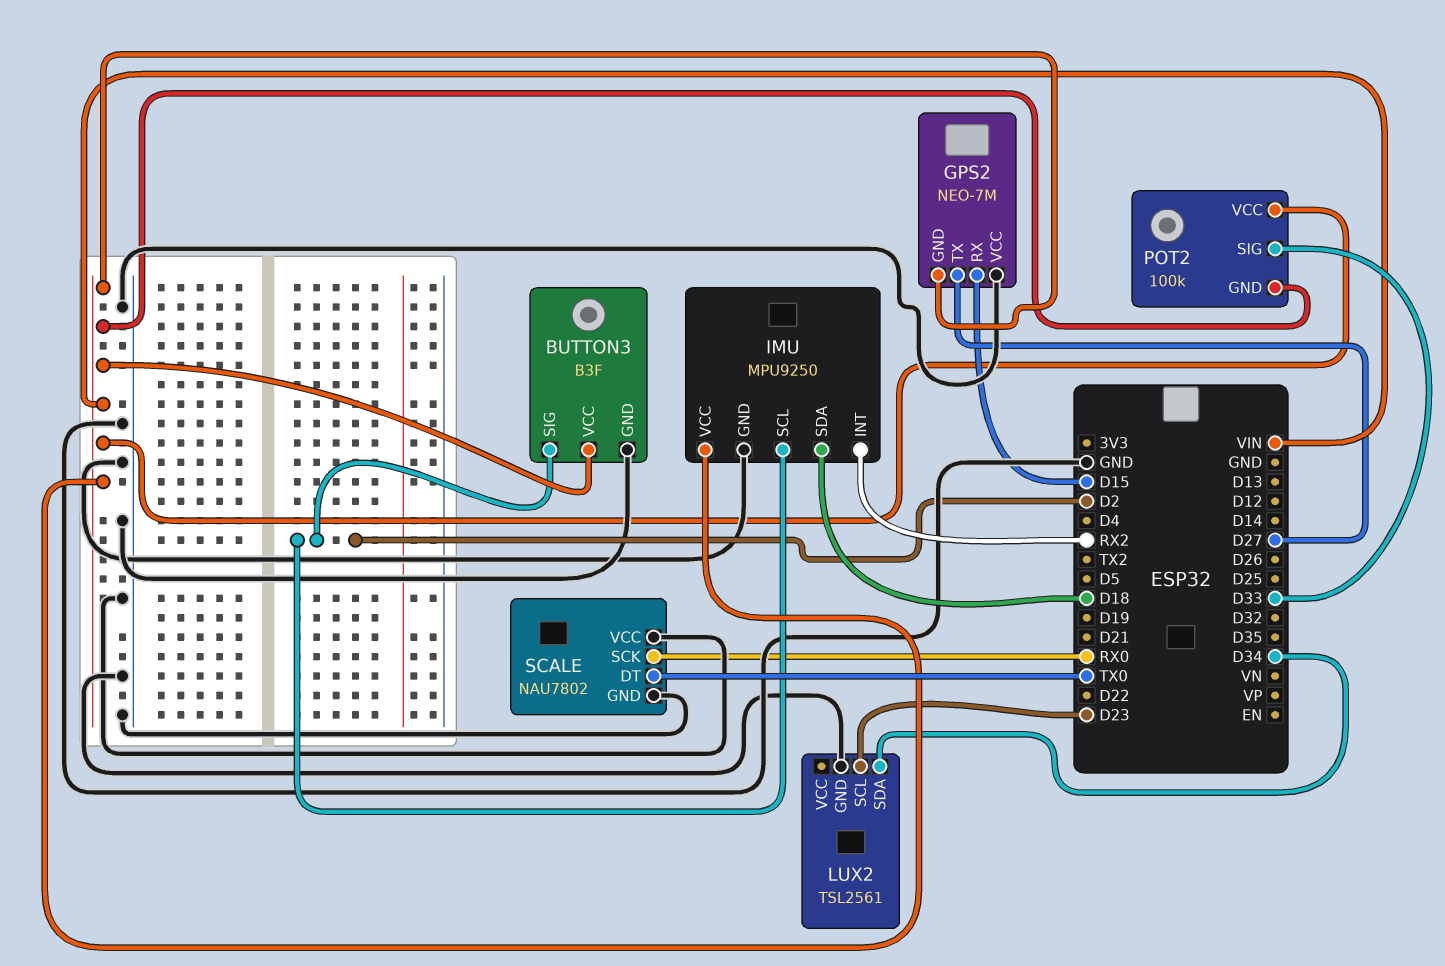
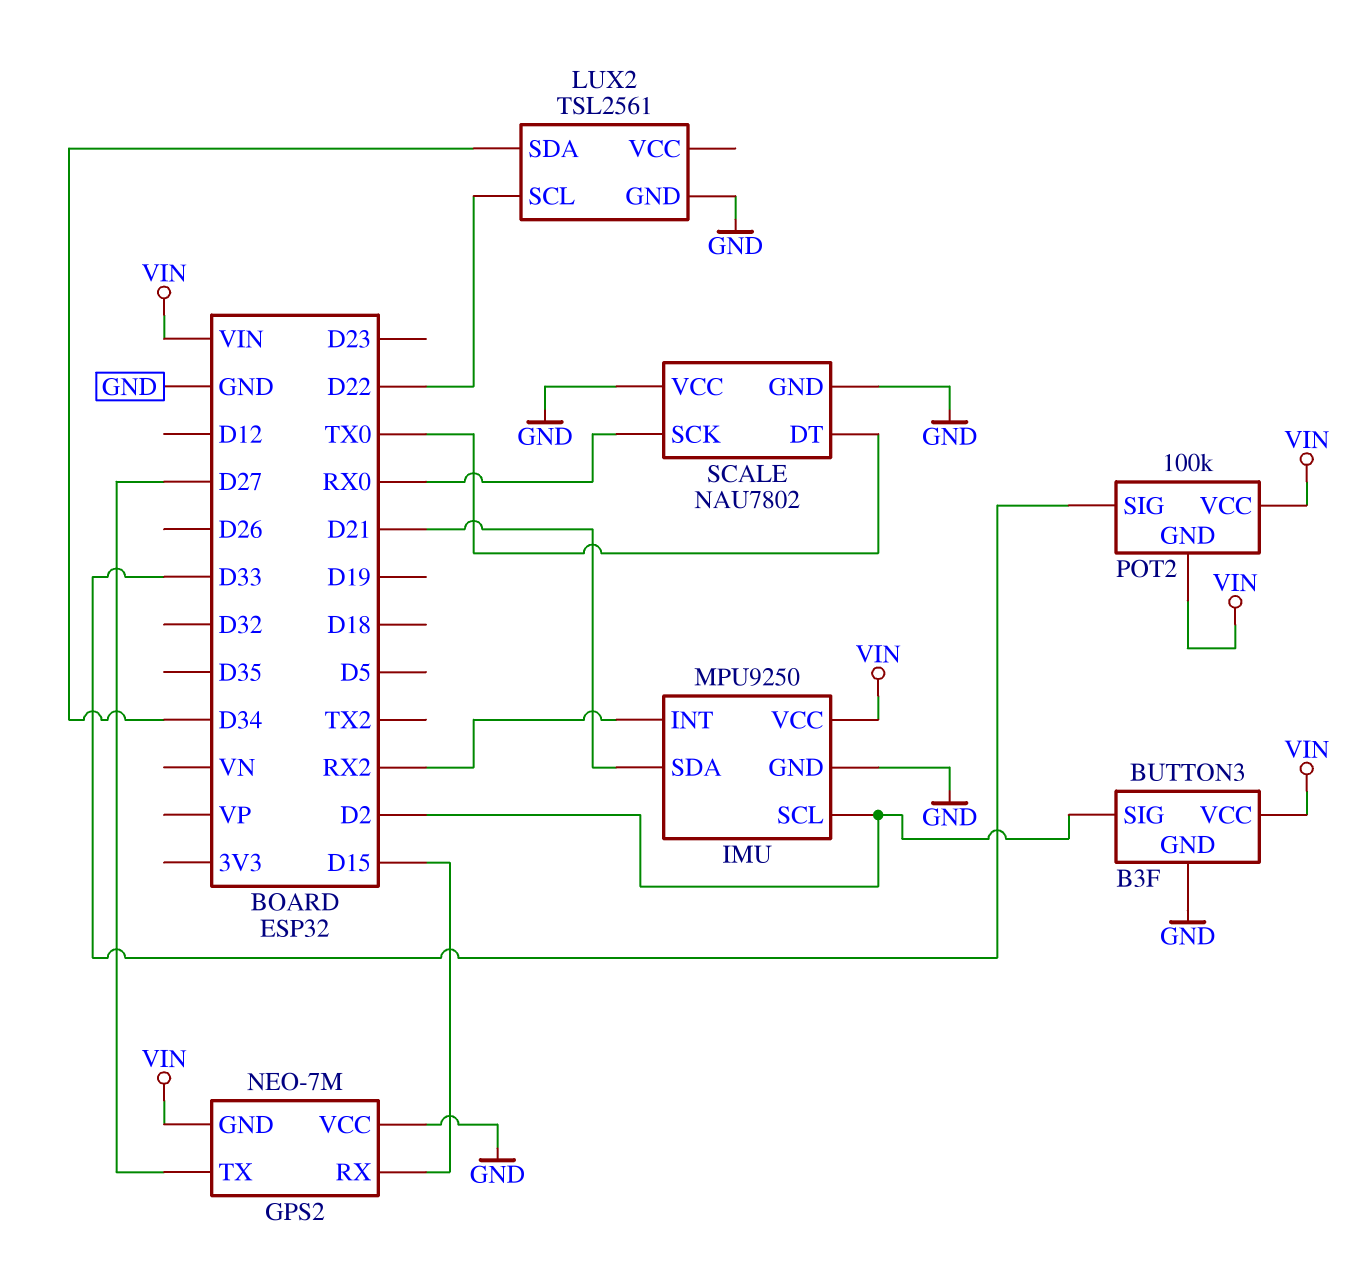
IMU pin SDA: D18 -> D21
LUX2 pin SCL: D23 -> D22

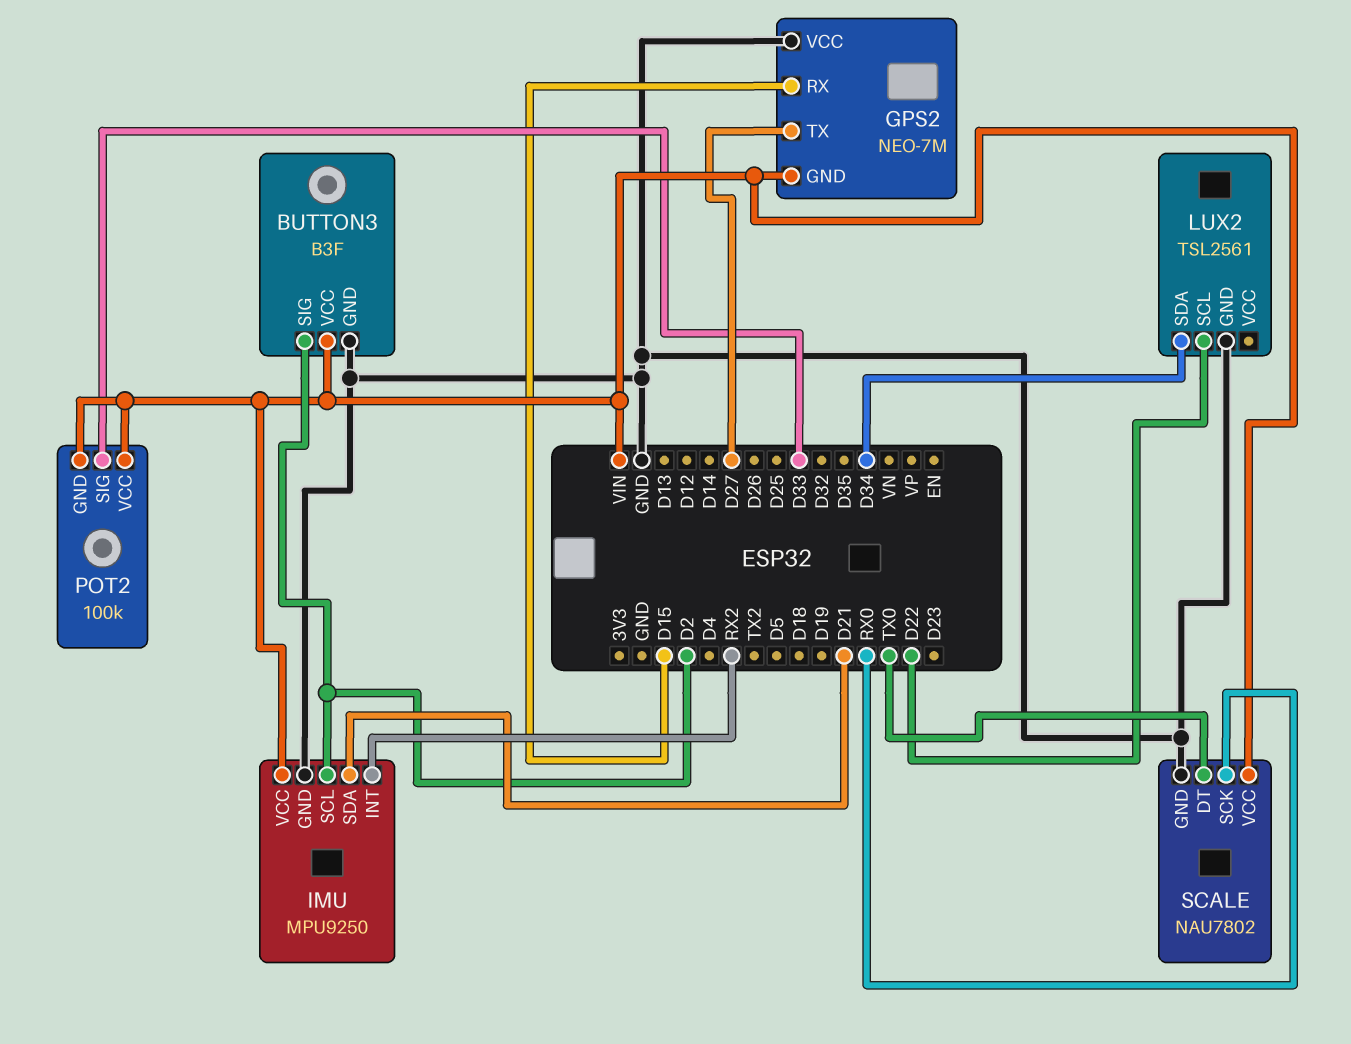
SCALE pin VCC: GND -> VIN

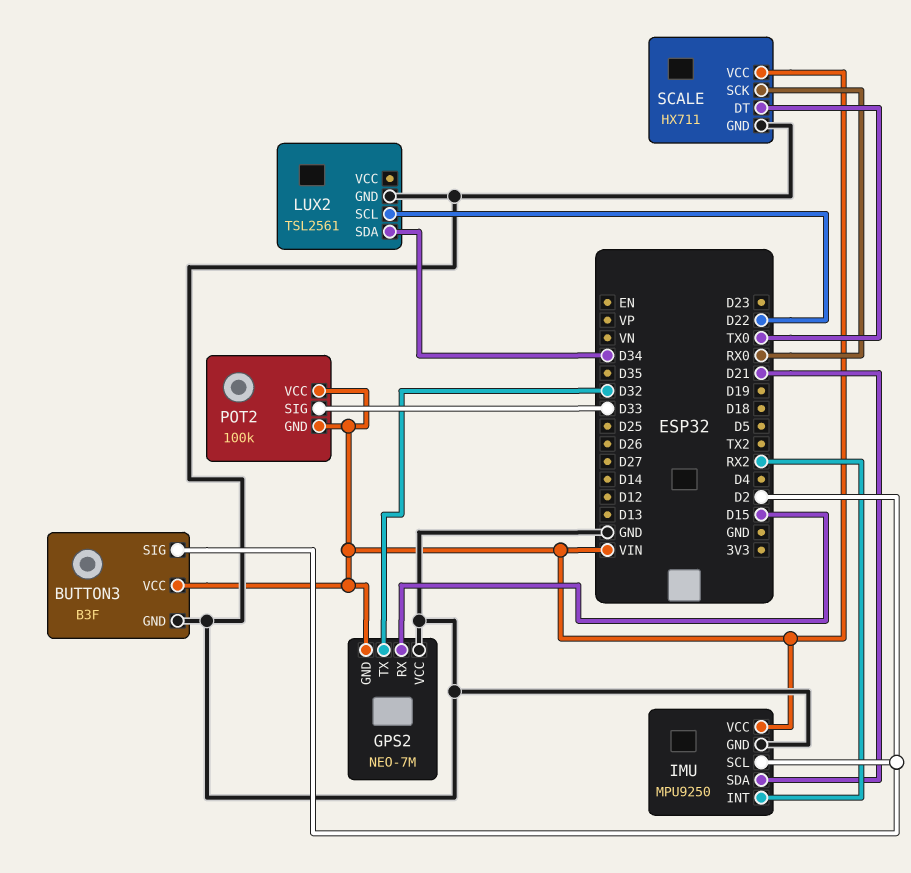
GPS2 pin TX: D27 -> D32
SCALE: NAU7802 -> HX711

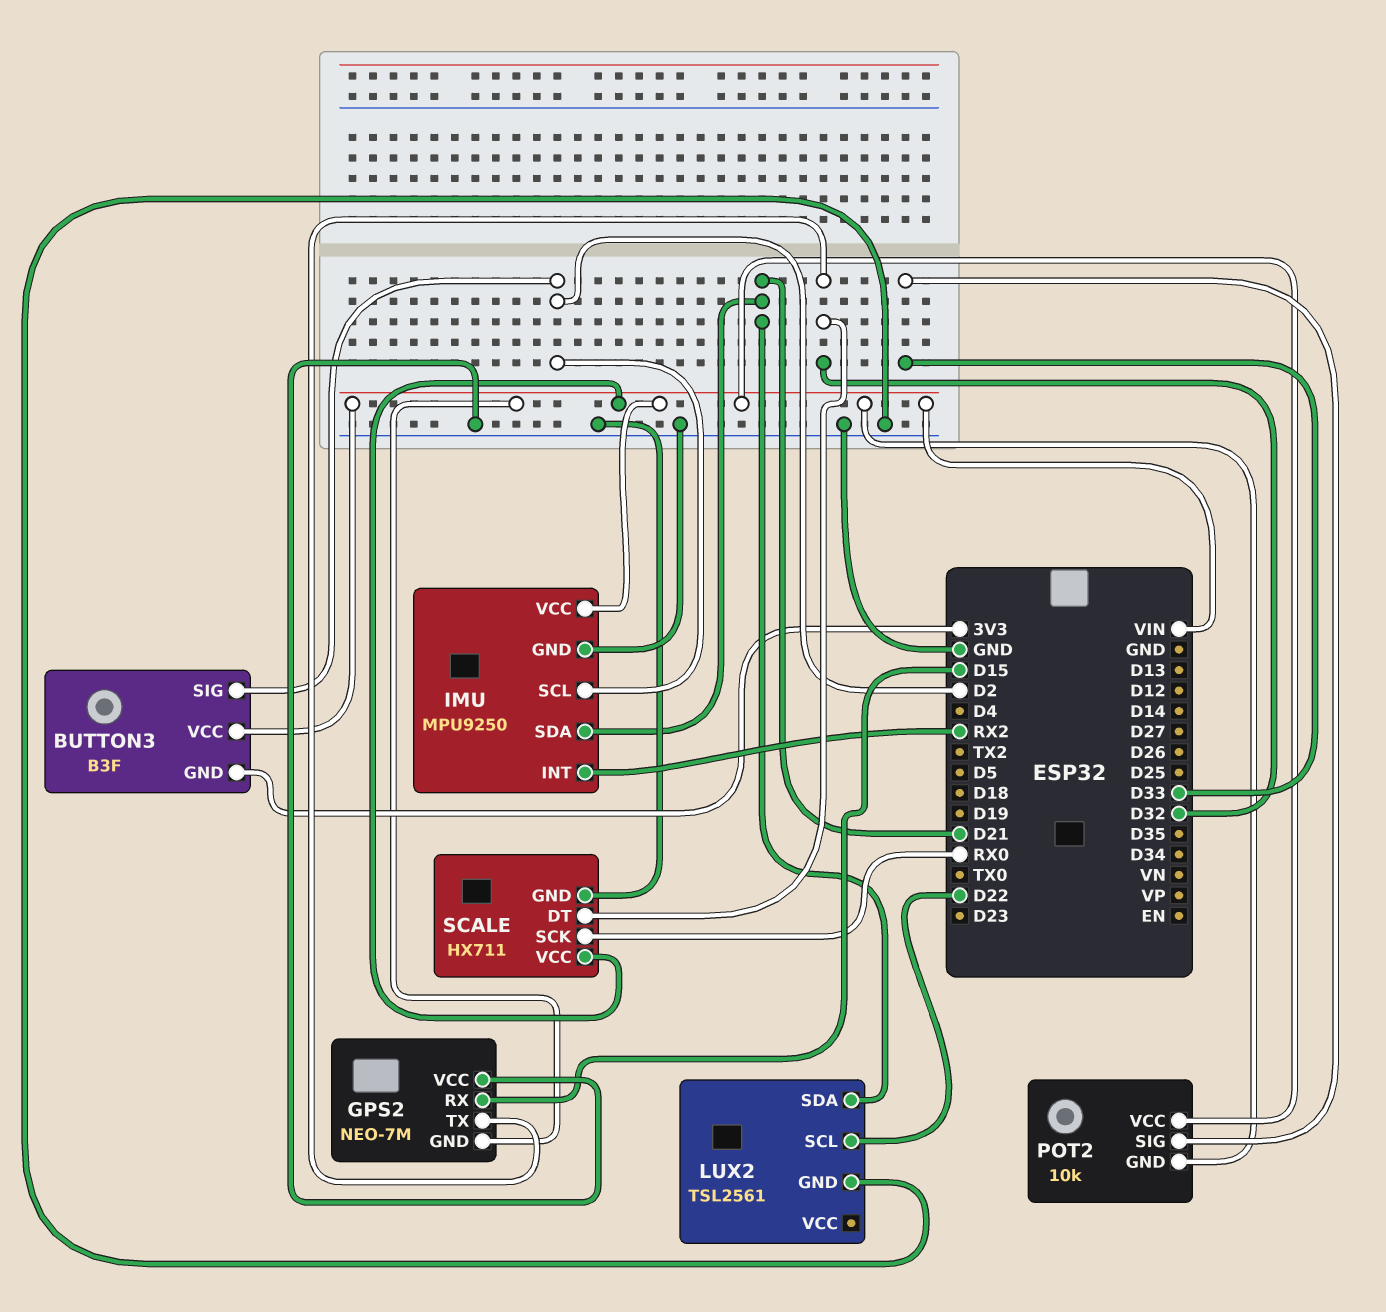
BUTTON3 pin GND: GND -> 3V3
LUX2 pin SDA: D34 -> D21
POT2: 100k -> 10k
SCALE pin DT: TX0 -> D32

